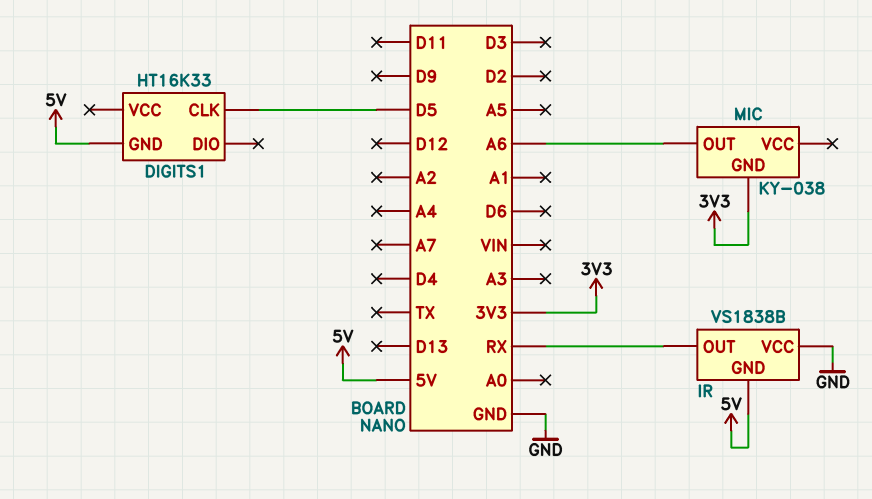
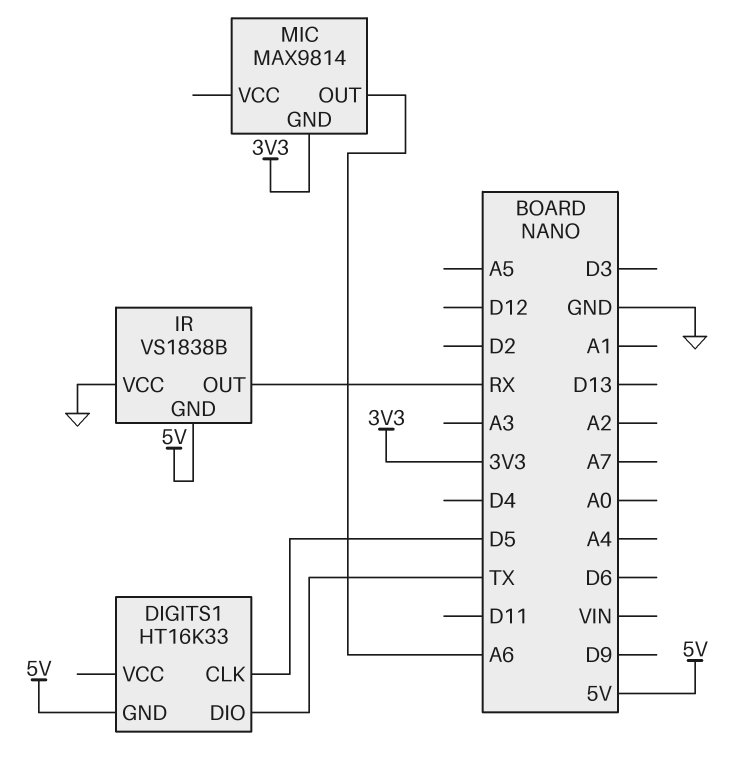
DIGITS1 pin DIO: none -> TX
MIC: KY-038 -> MAX9814

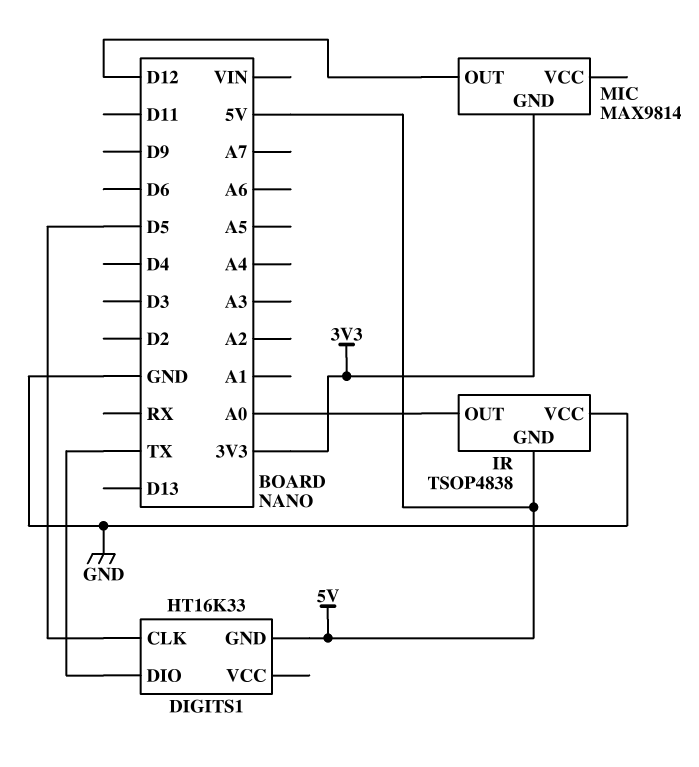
IR: VS1838B -> TSOP4838
IR pin OUT: RX -> A0
MIC pin OUT: A6 -> D12

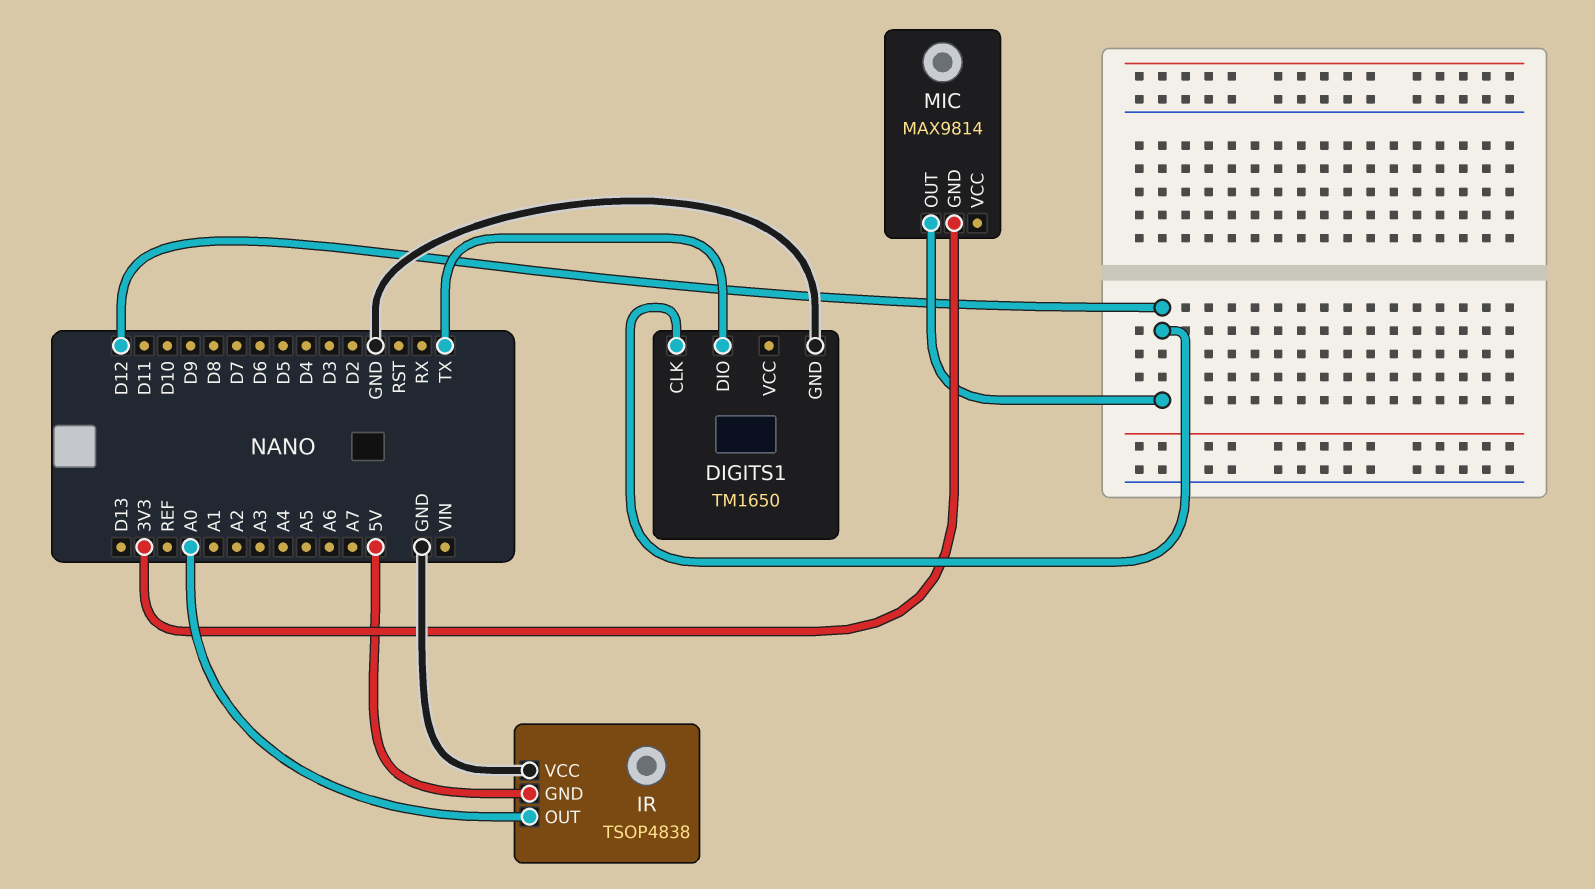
DIGITS1: HT16K33 -> TM1650
DIGITS1 pin CLK: D5 -> D12
DIGITS1 pin GND: 5V -> GND

